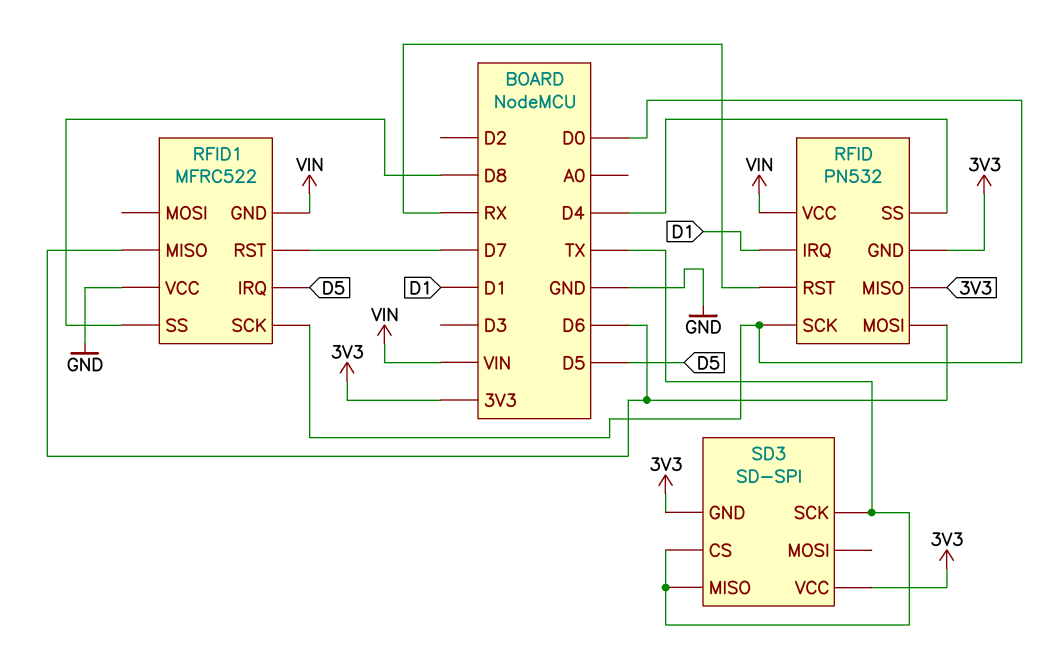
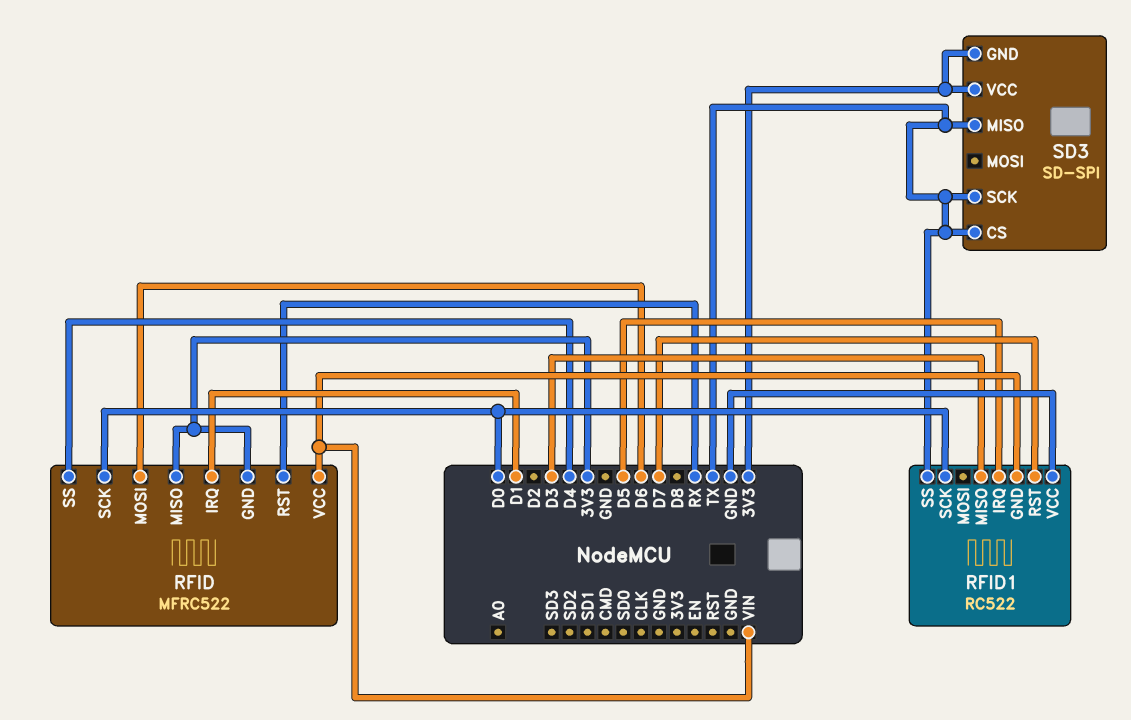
RFID: PN532 -> MFRC522
RFID1: MFRC522 -> RC522
RFID1 pin MISO: D6 -> D3
RFID1 pin SS: D8 -> TX

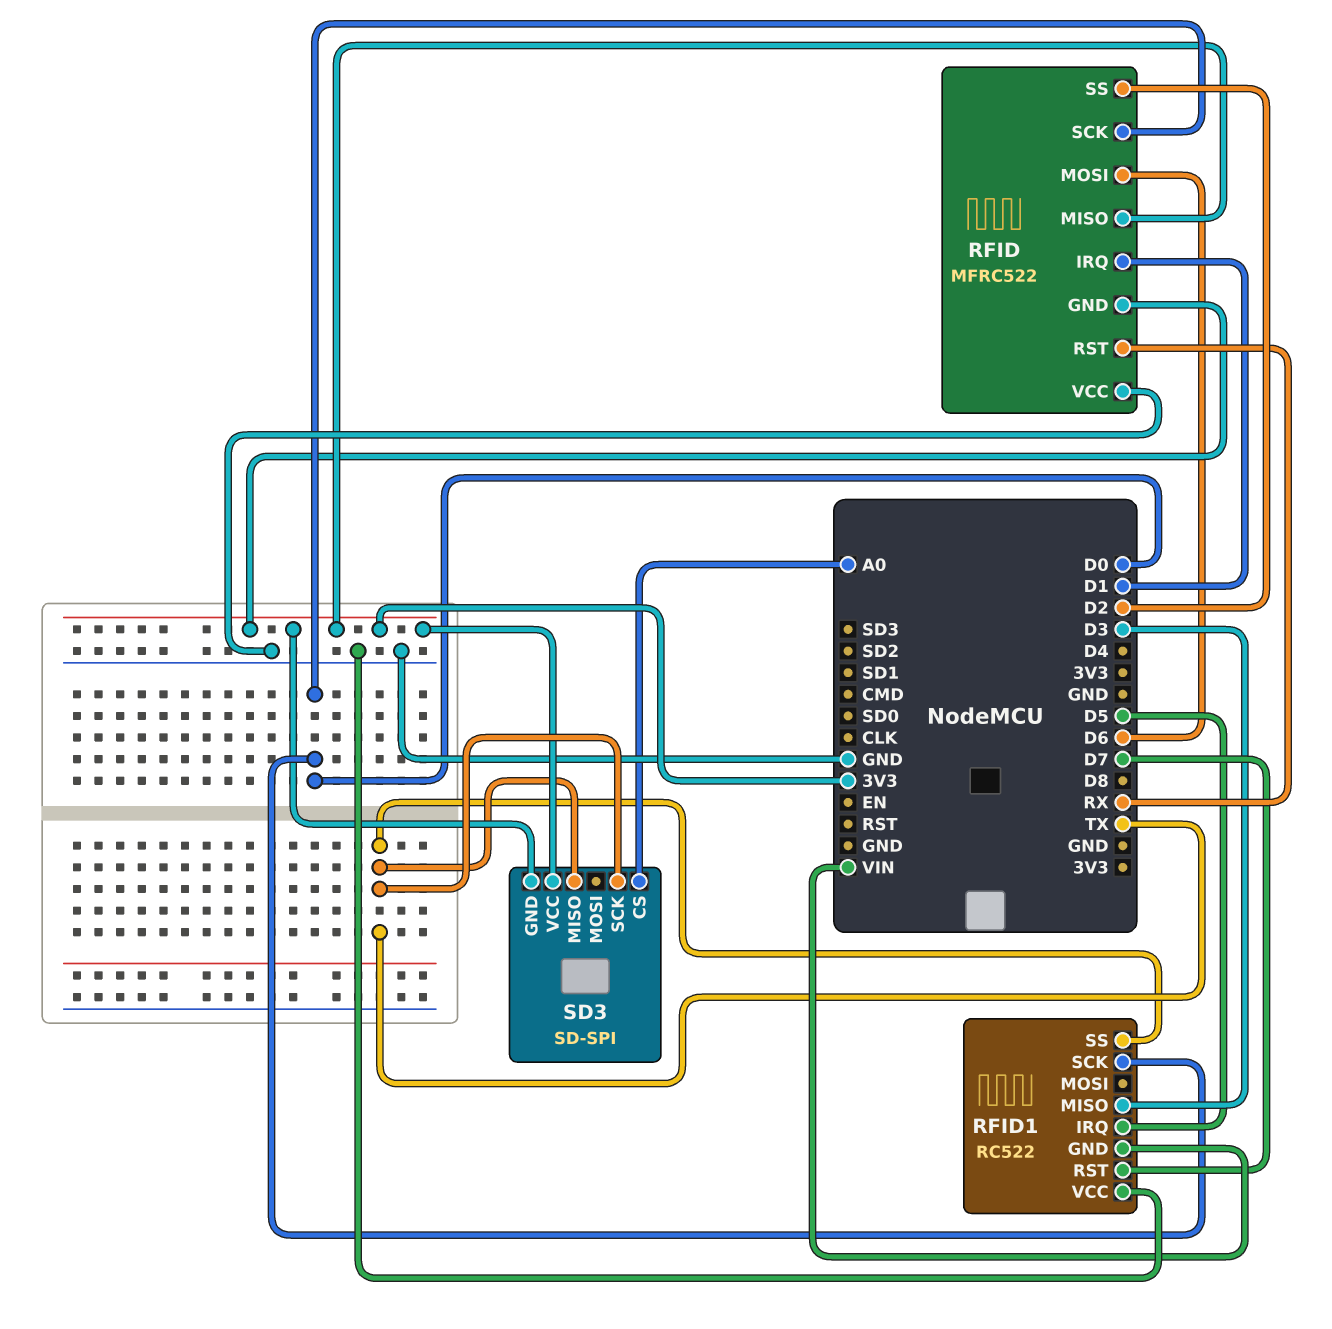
RFID pin SS: D4 -> D2
RFID pin VCC: VIN -> GND
SD3 pin CS: TX -> A0

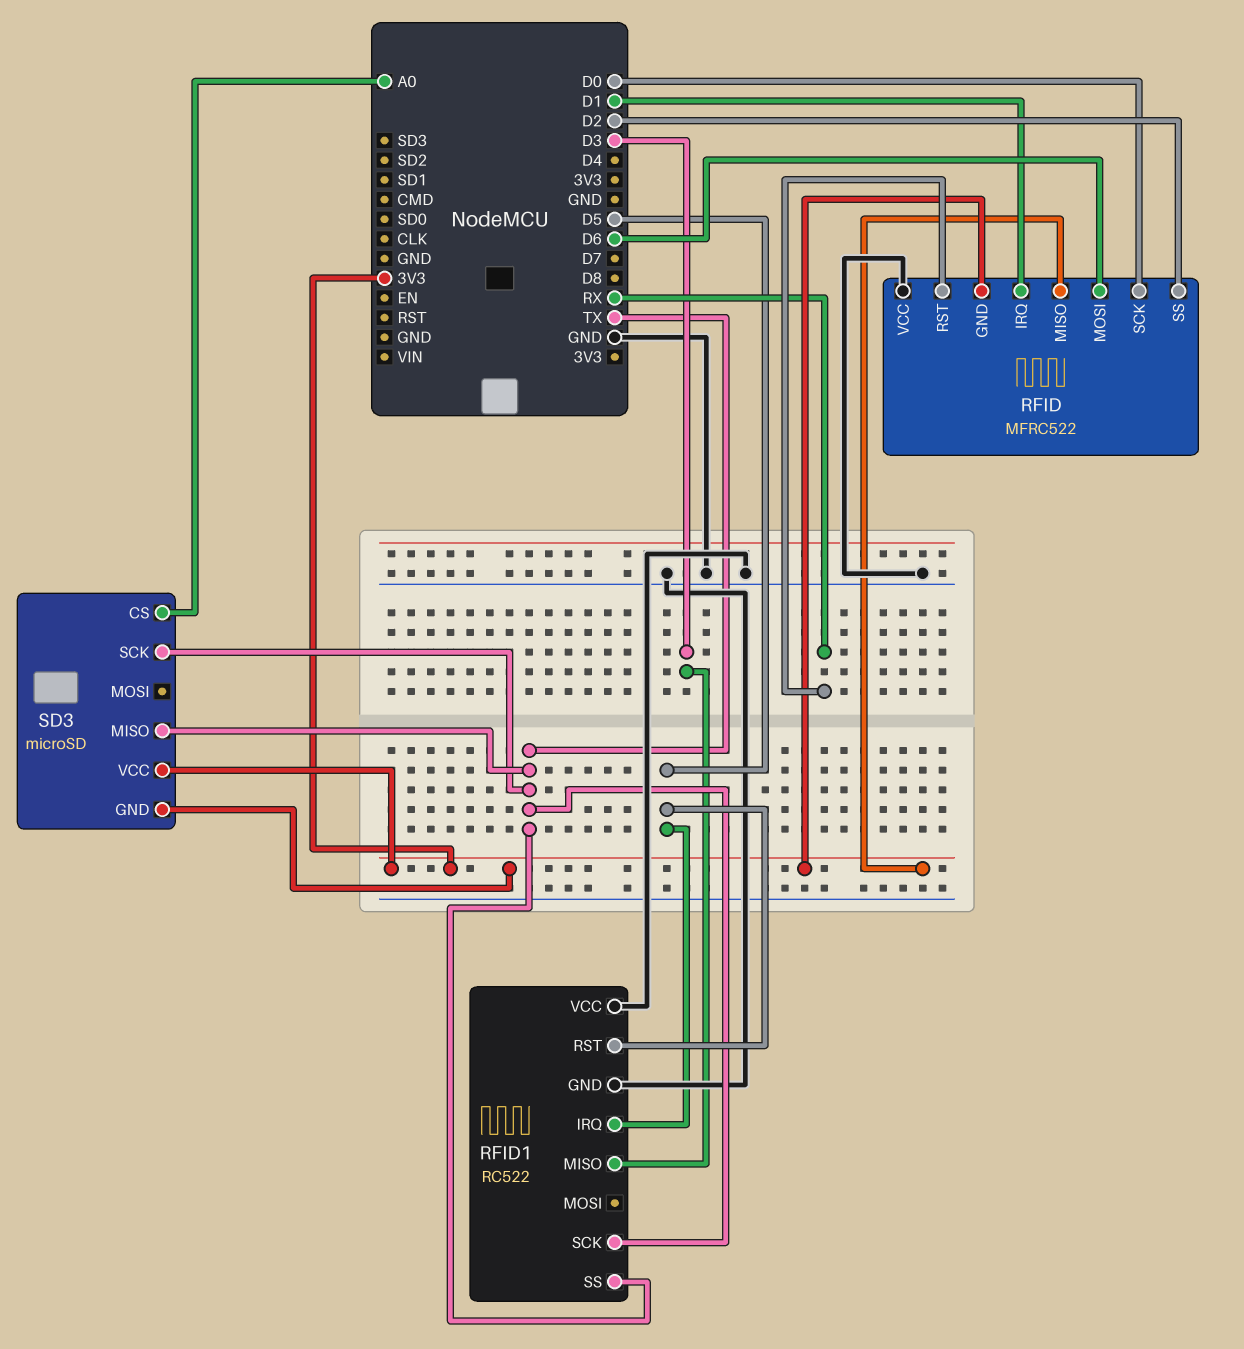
RFID1 pin GND: VIN -> GND
RFID1 pin RST: D7 -> D5
RFID1 pin SCK: D0 -> TX
SD3: SD-SPI -> microSD

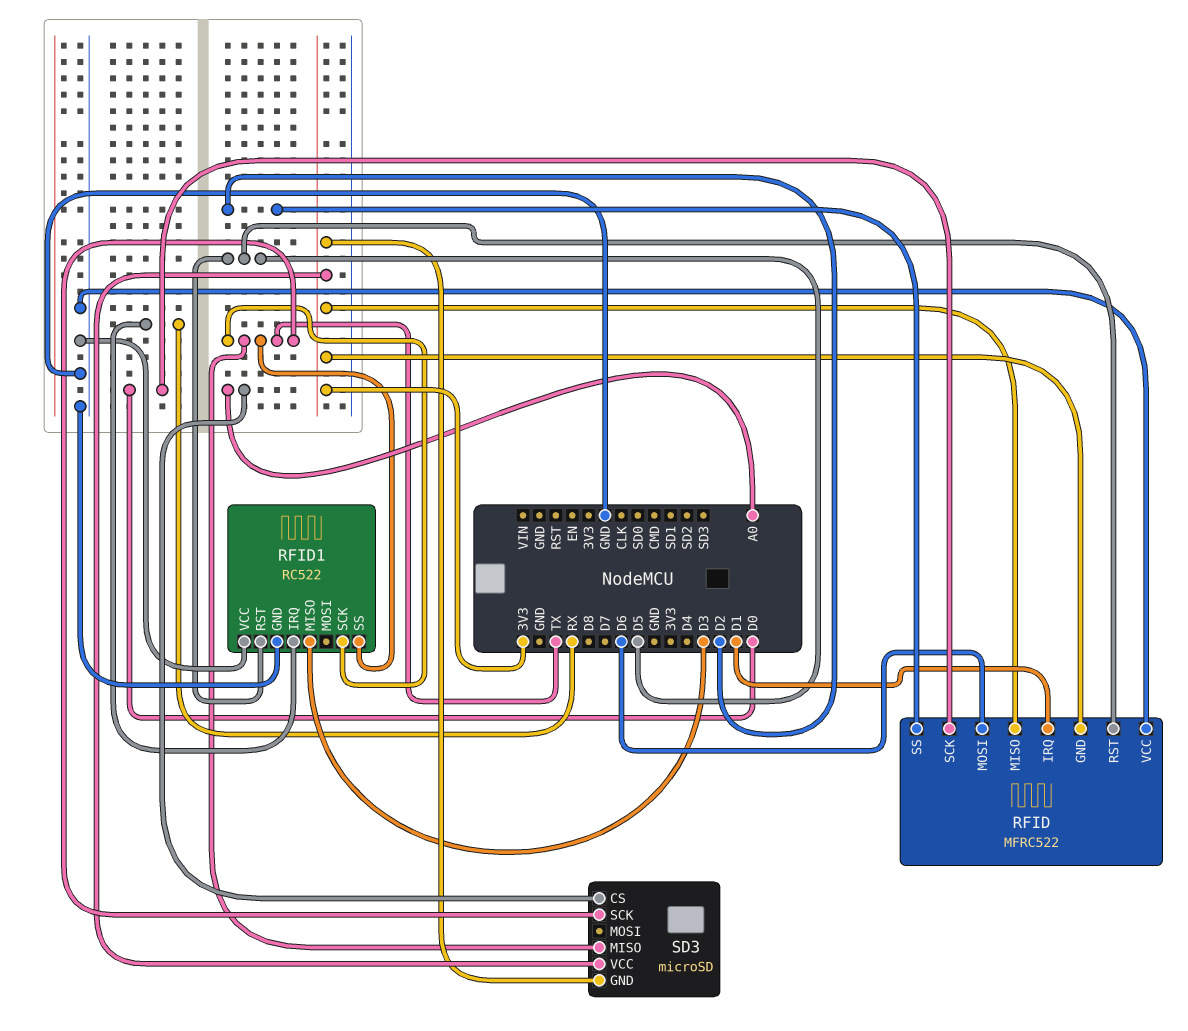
RFID pin RST: RX -> D5
RFID1 pin IRQ: D5 -> RX

